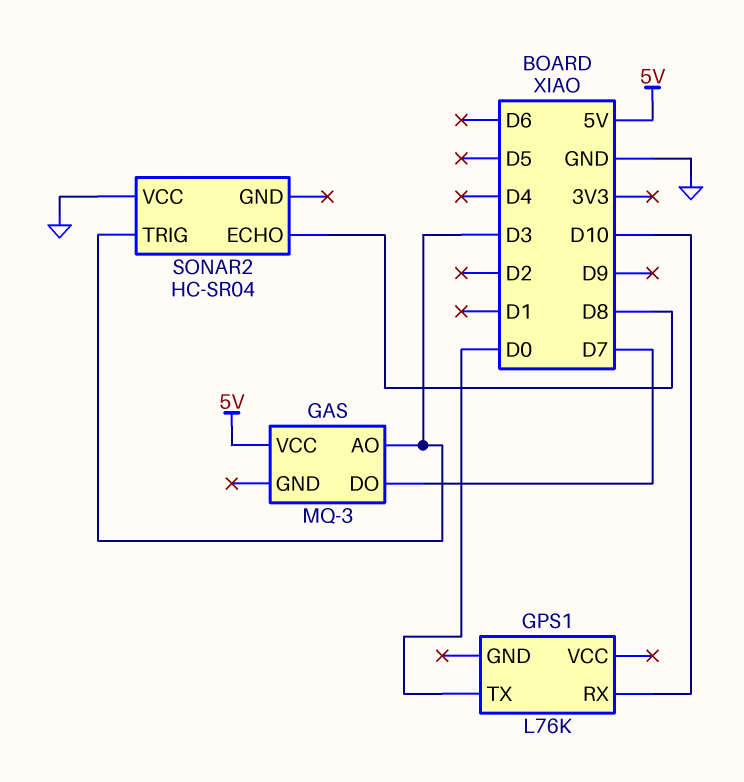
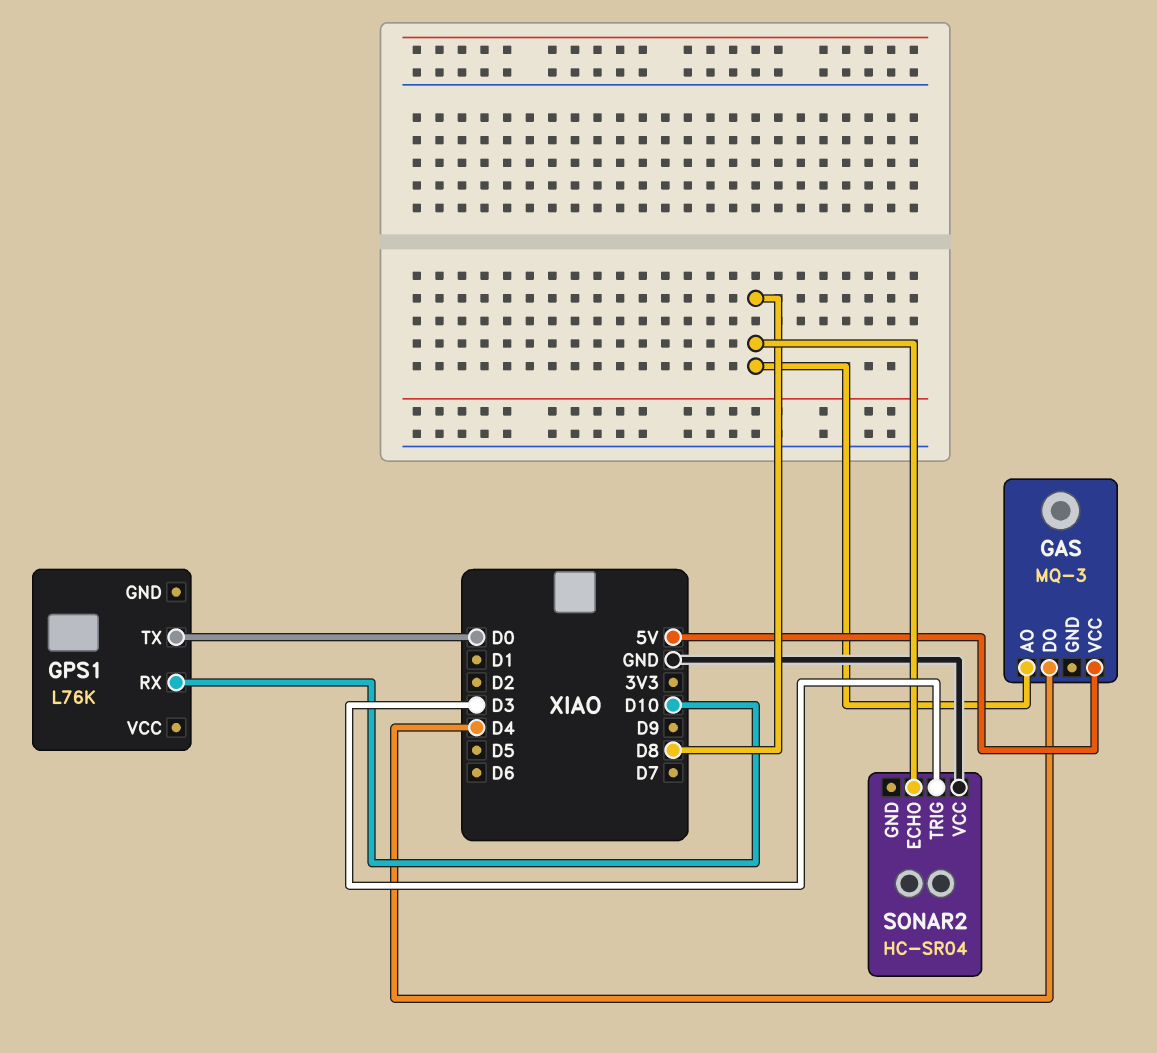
GAS pin AO: D3 -> D8
GAS pin DO: D7 -> D4

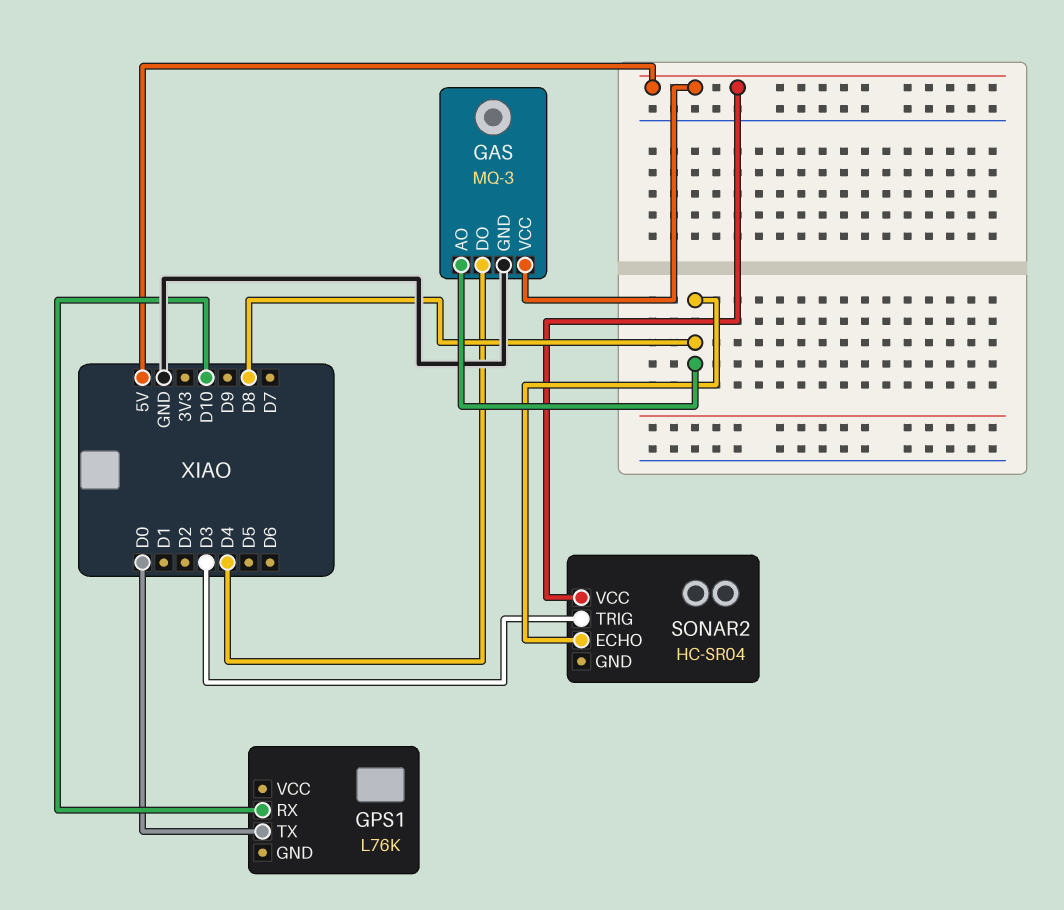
GAS pin GND: none -> GND
SONAR2 pin VCC: GND -> 5V

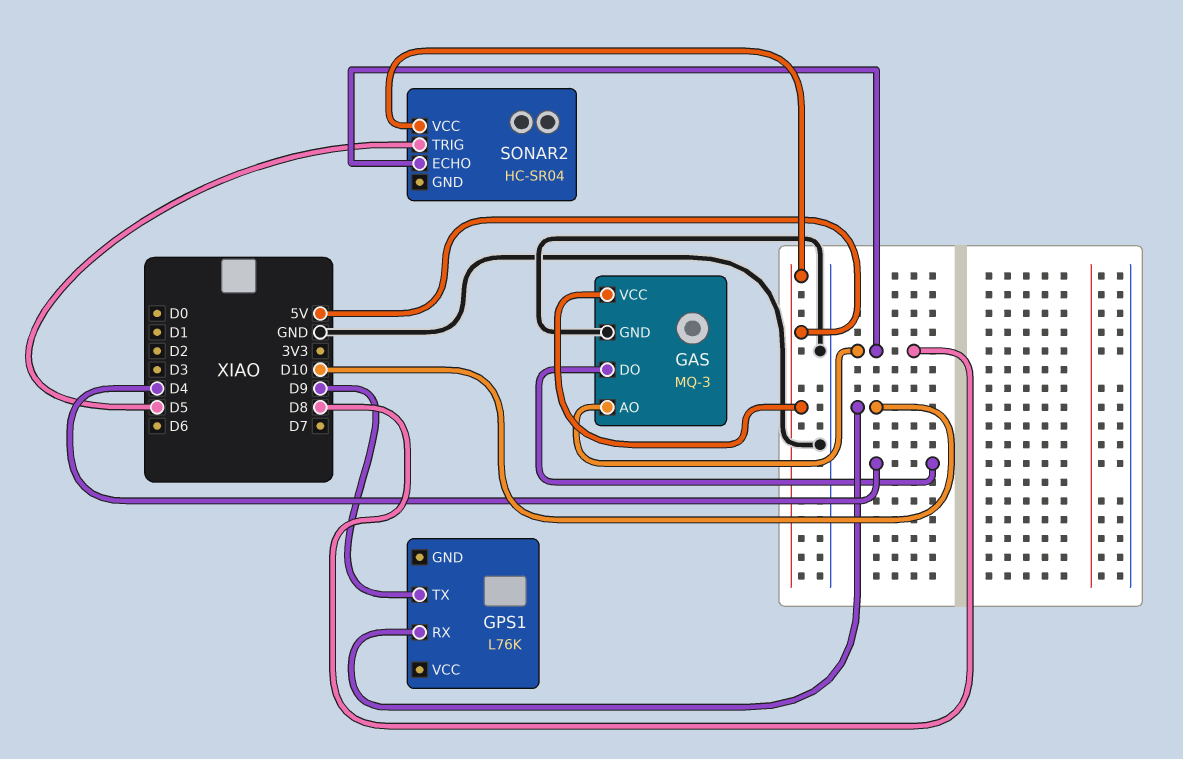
GPS1 pin TX: D0 -> D9
SONAR2 pin TRIG: D3 -> D5

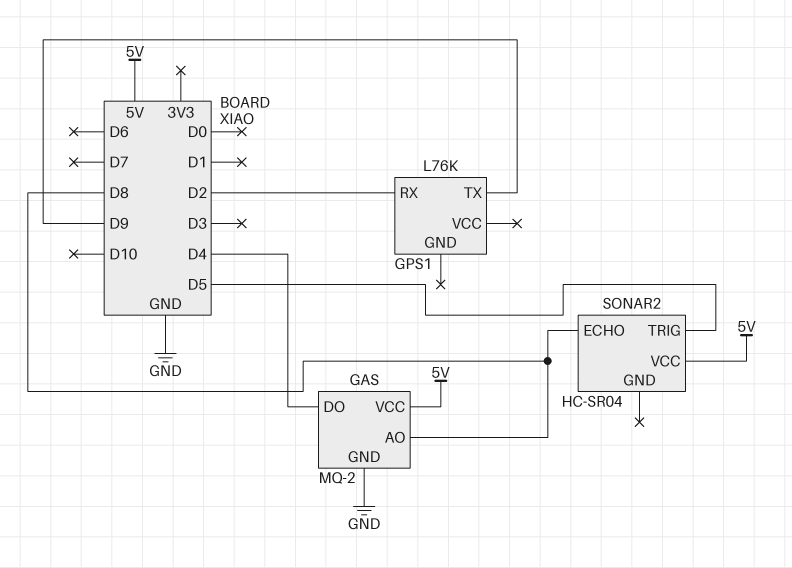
GAS: MQ-3 -> MQ-2
GPS1 pin RX: D10 -> D2

